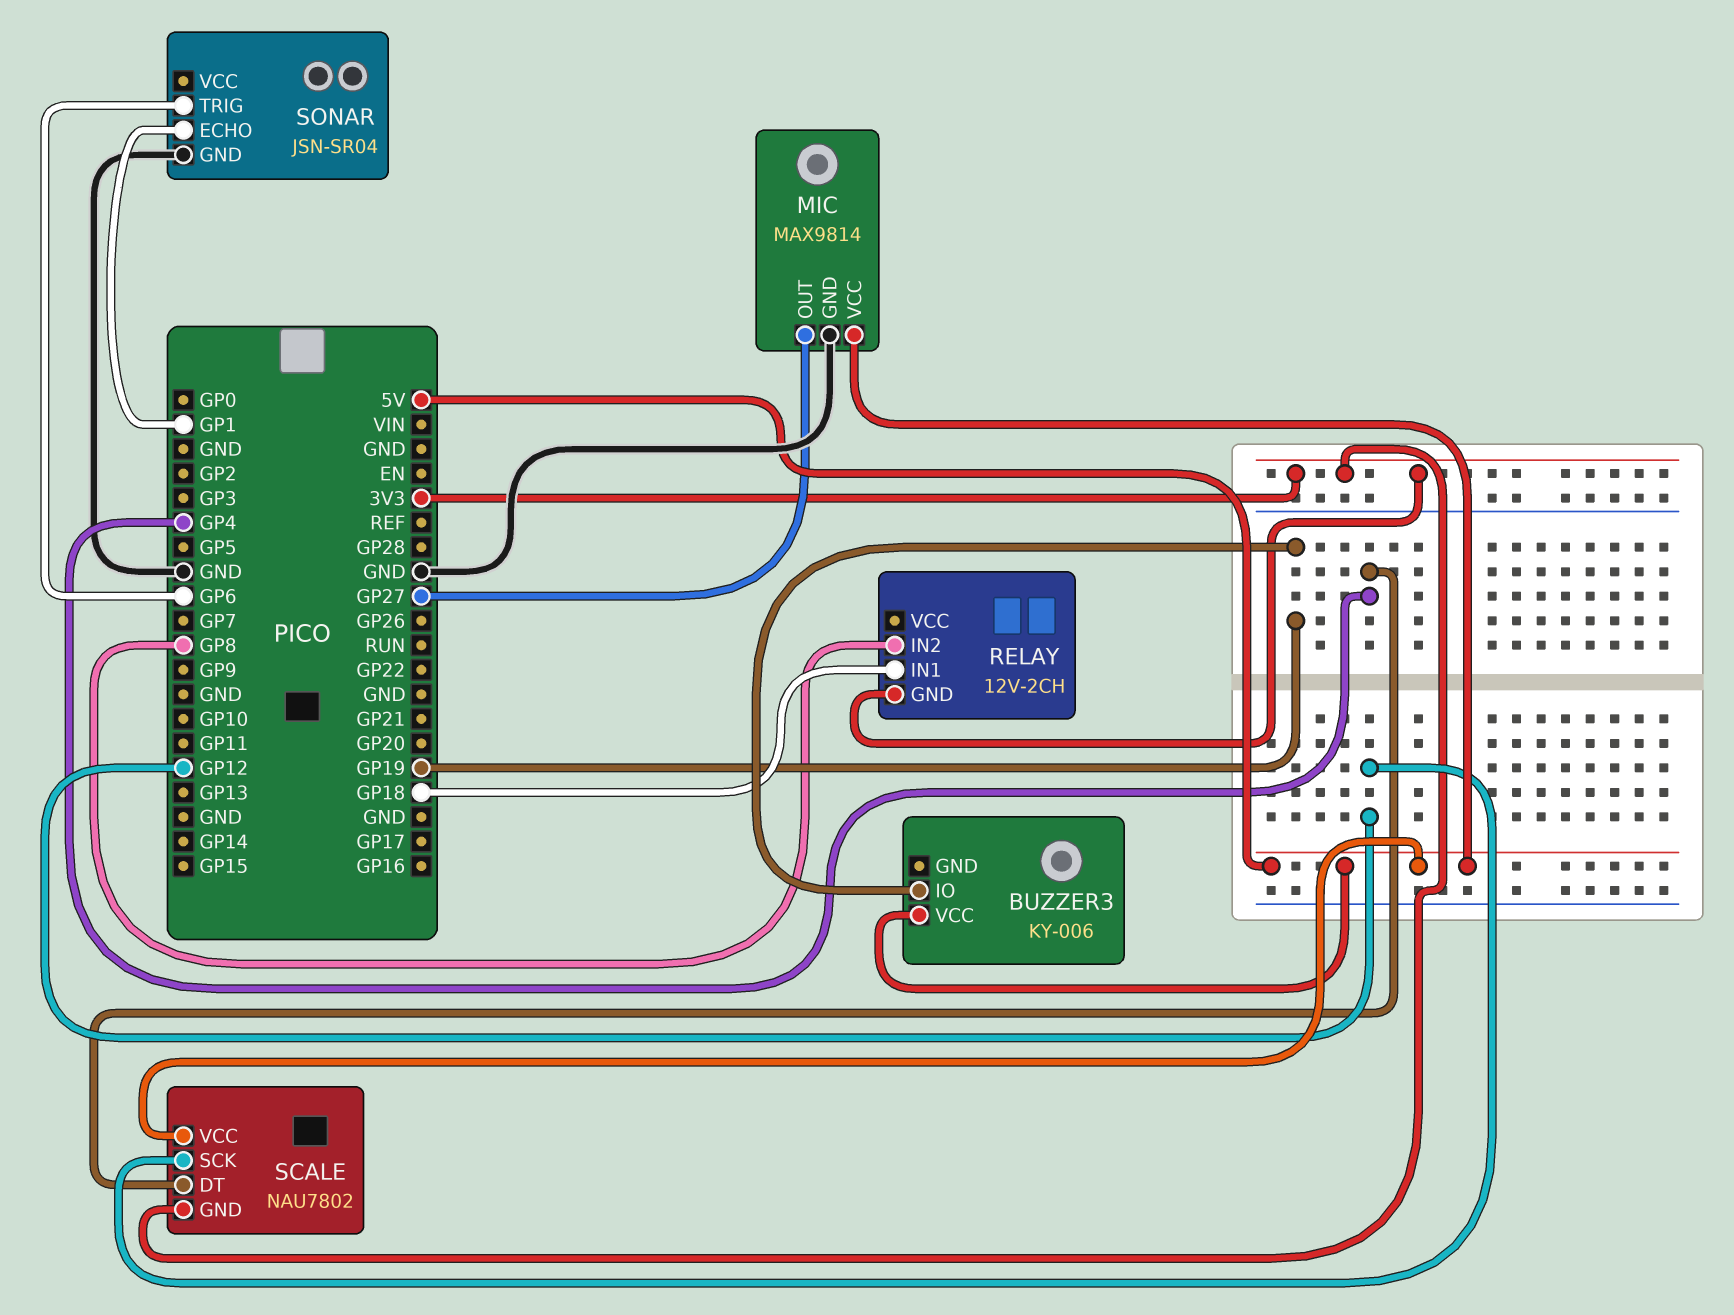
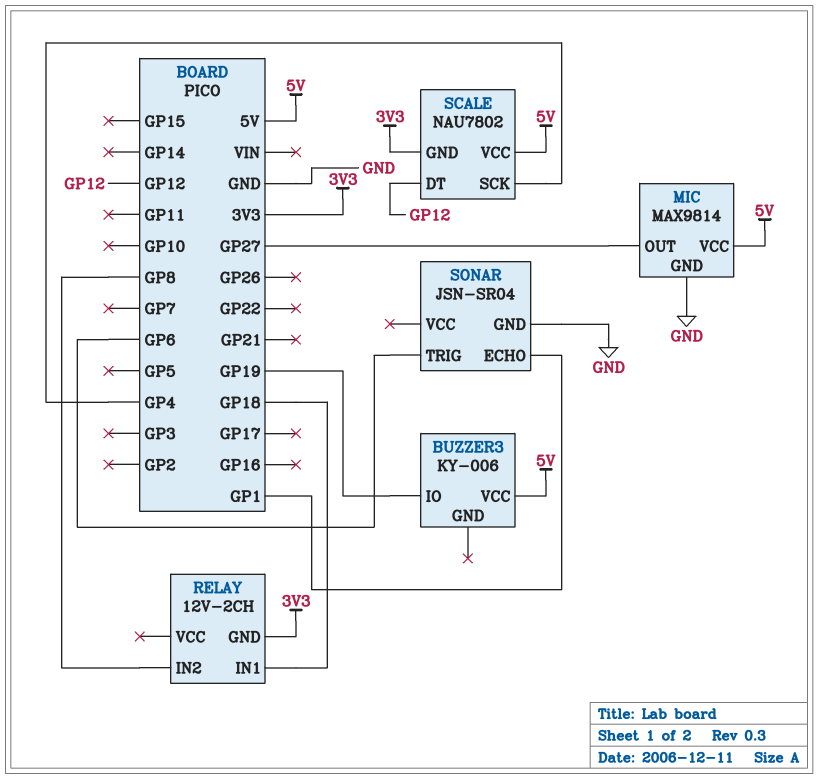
SCALE pin DT: GP4 -> GP12
SCALE pin SCK: GP12 -> GP4

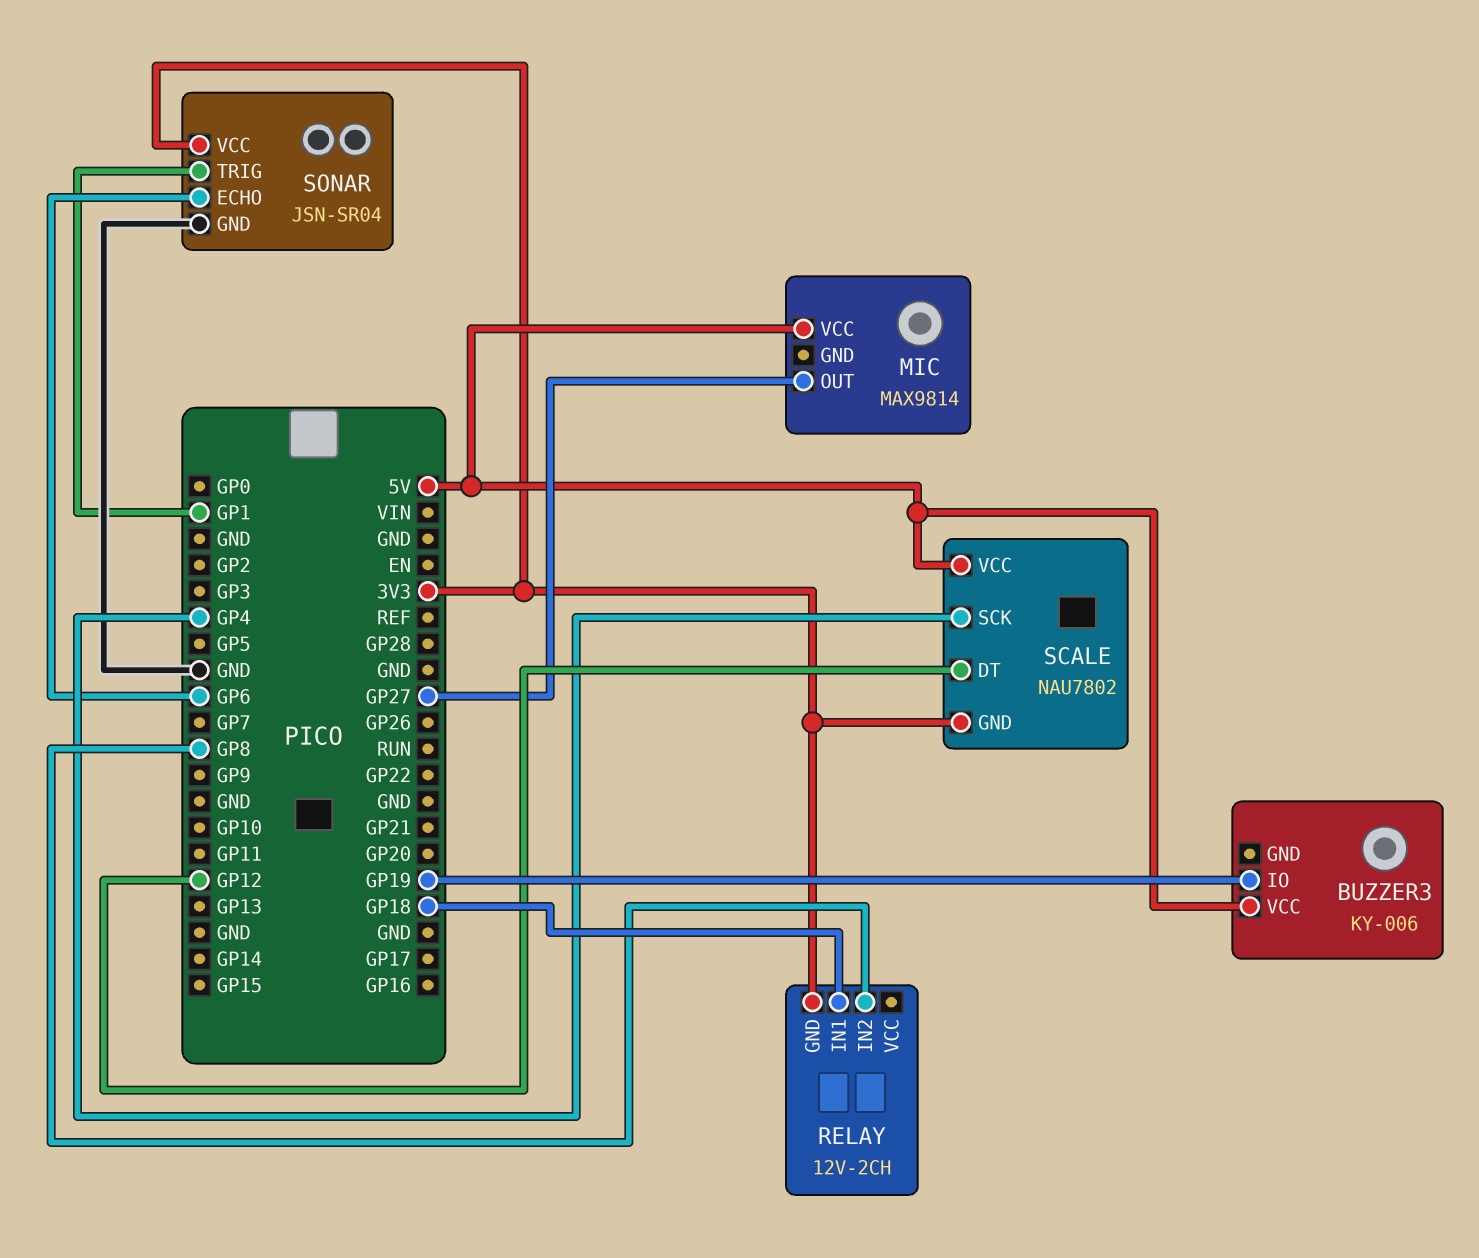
MIC pin GND: GND -> none
SONAR pin ECHO: GP1 -> GP6
SONAR pin TRIG: GP6 -> GP1
SONAR pin VCC: none -> 3V3

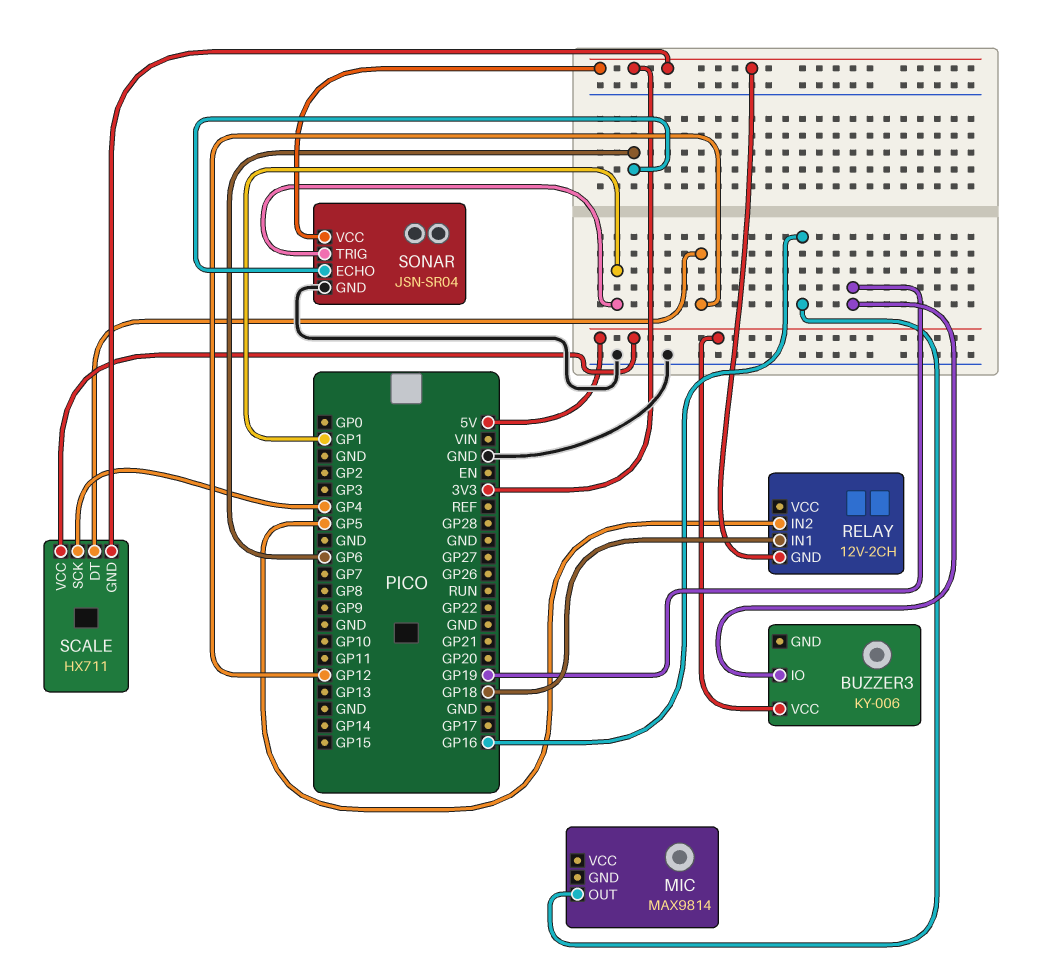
MIC pin OUT: GP27 -> GP16
MIC pin VCC: 5V -> none
RELAY pin IN2: GP8 -> GP5
SCALE: NAU7802 -> HX711

